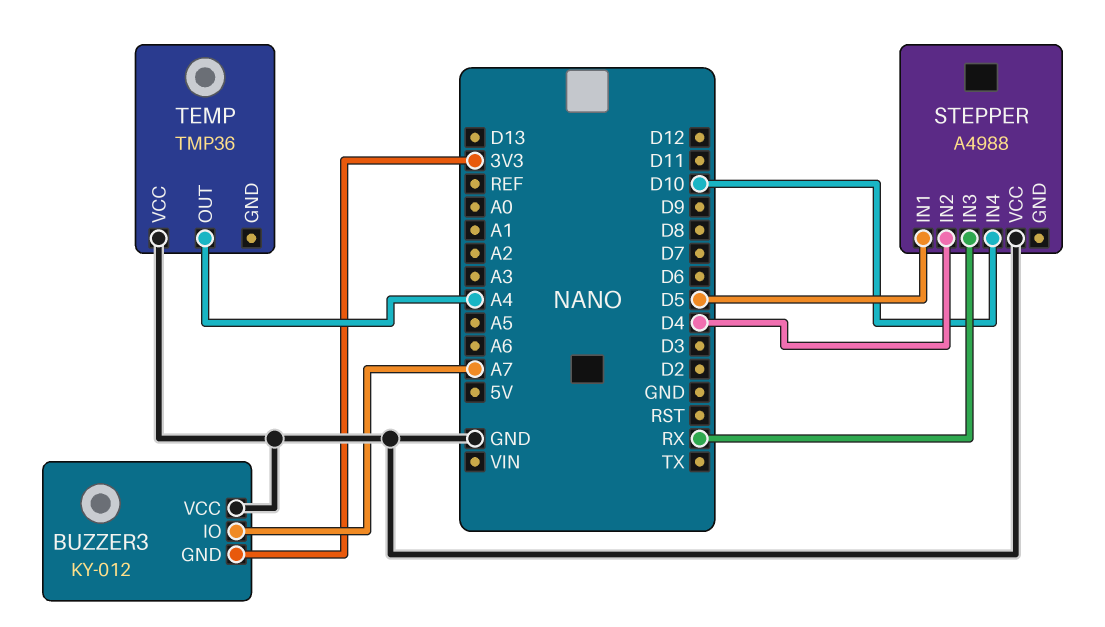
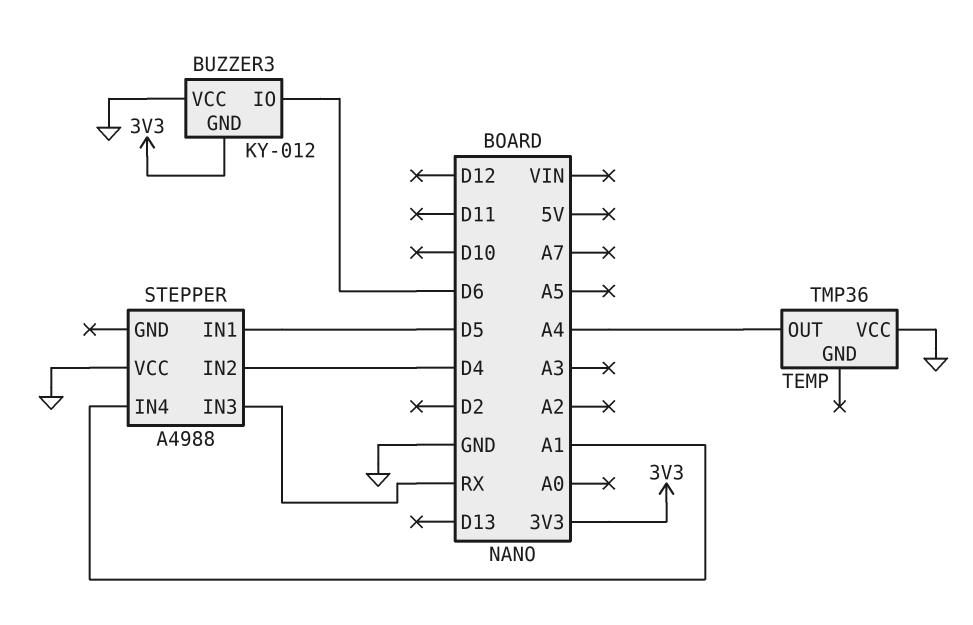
BUZZER3 pin IO: A7 -> D6
STEPPER pin IN4: D10 -> A1

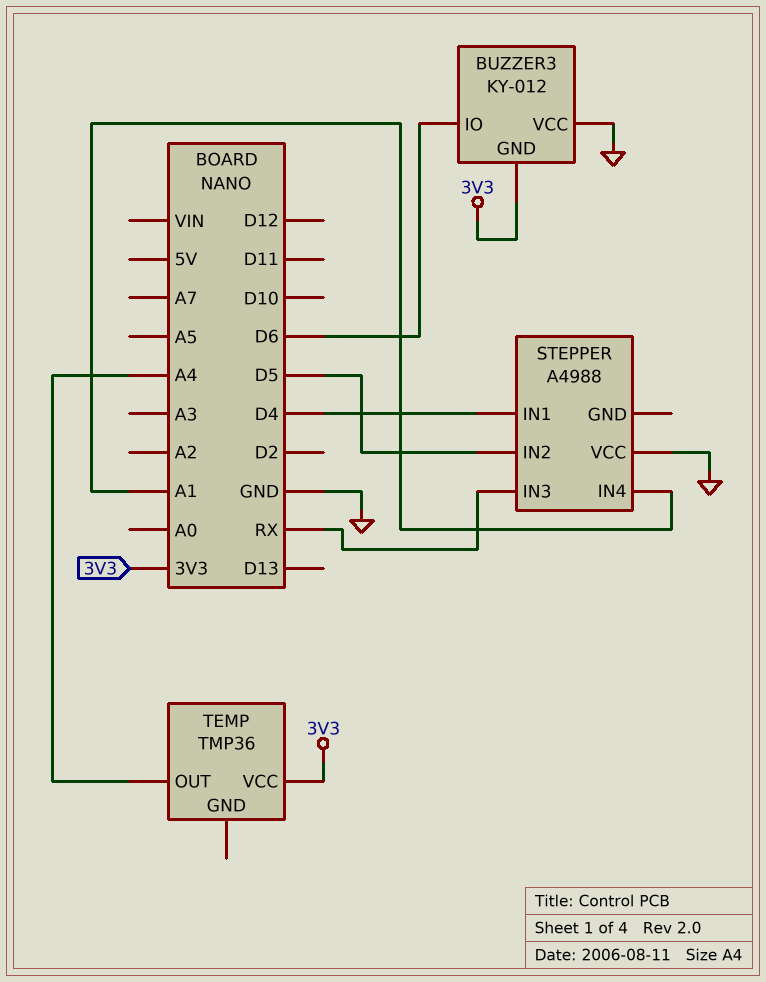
STEPPER pin IN1: D5 -> D4
STEPPER pin IN2: D4 -> D5
TEMP pin VCC: GND -> 3V3

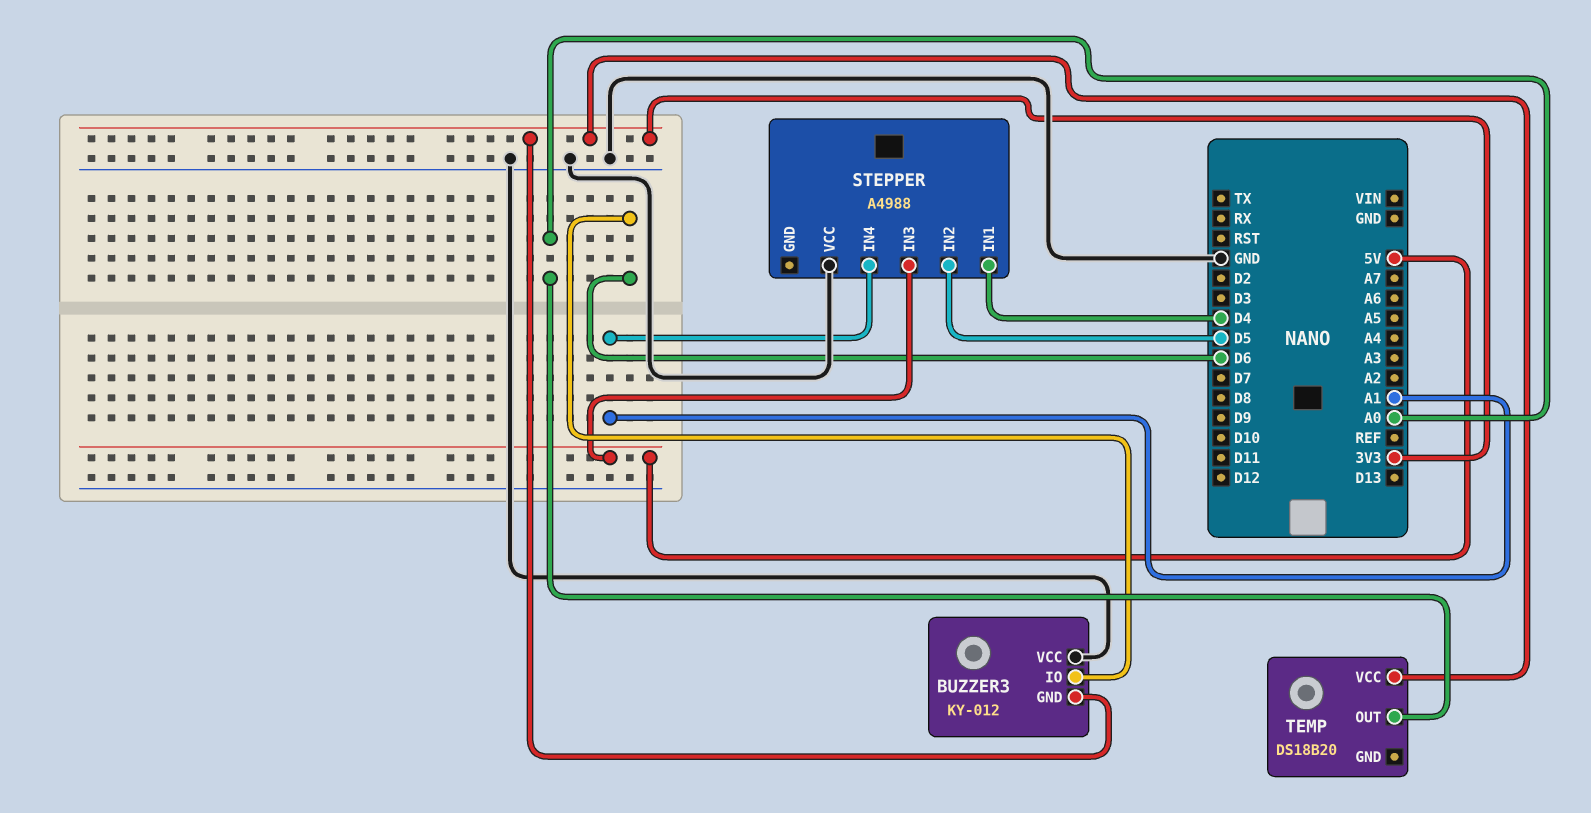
STEPPER pin IN3: RX -> 5V
TEMP: TMP36 -> DS18B20
TEMP pin OUT: A4 -> A0

